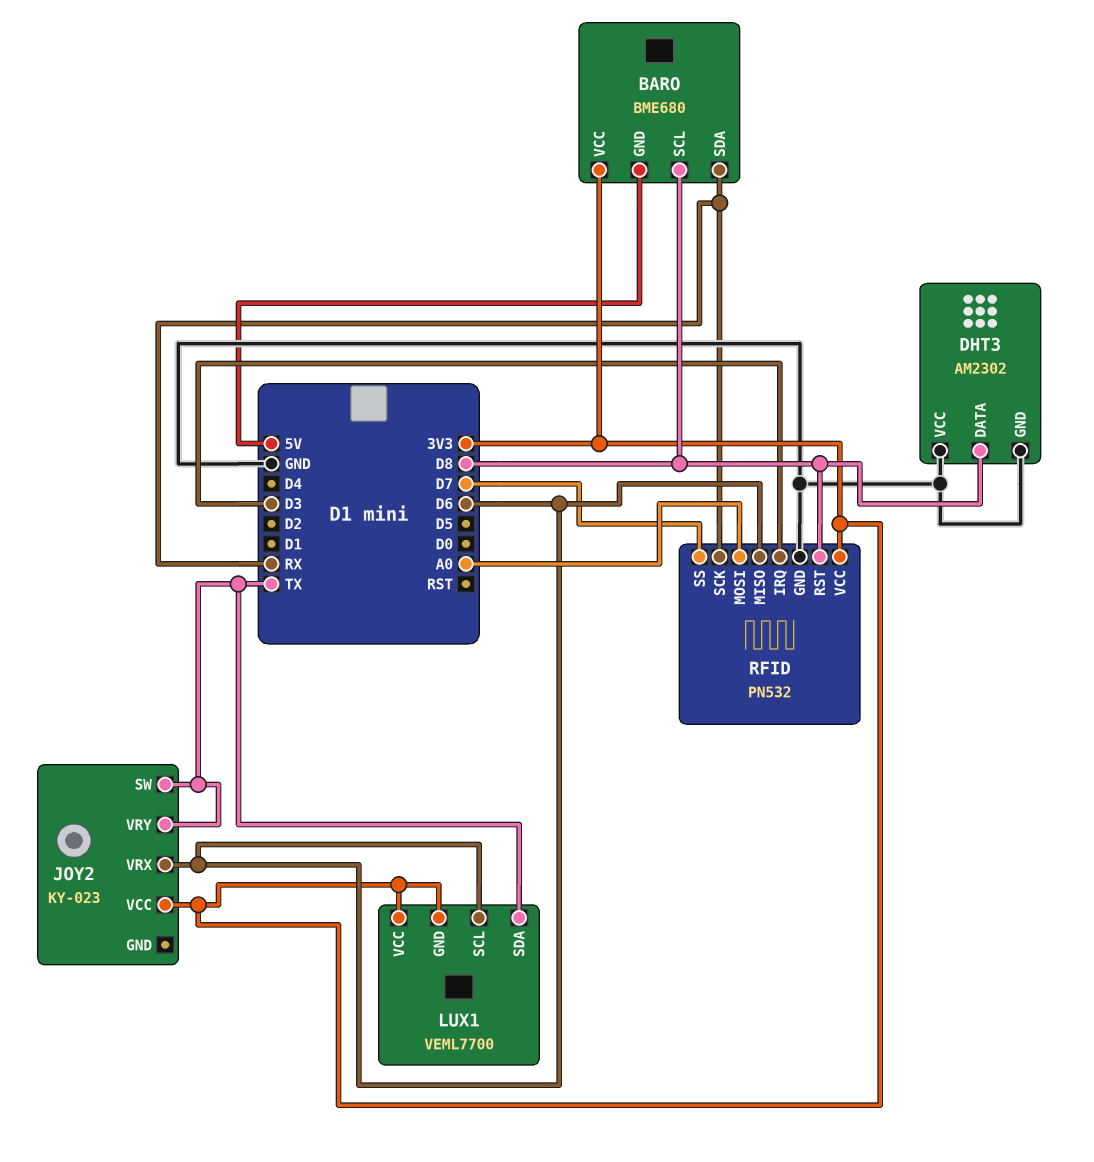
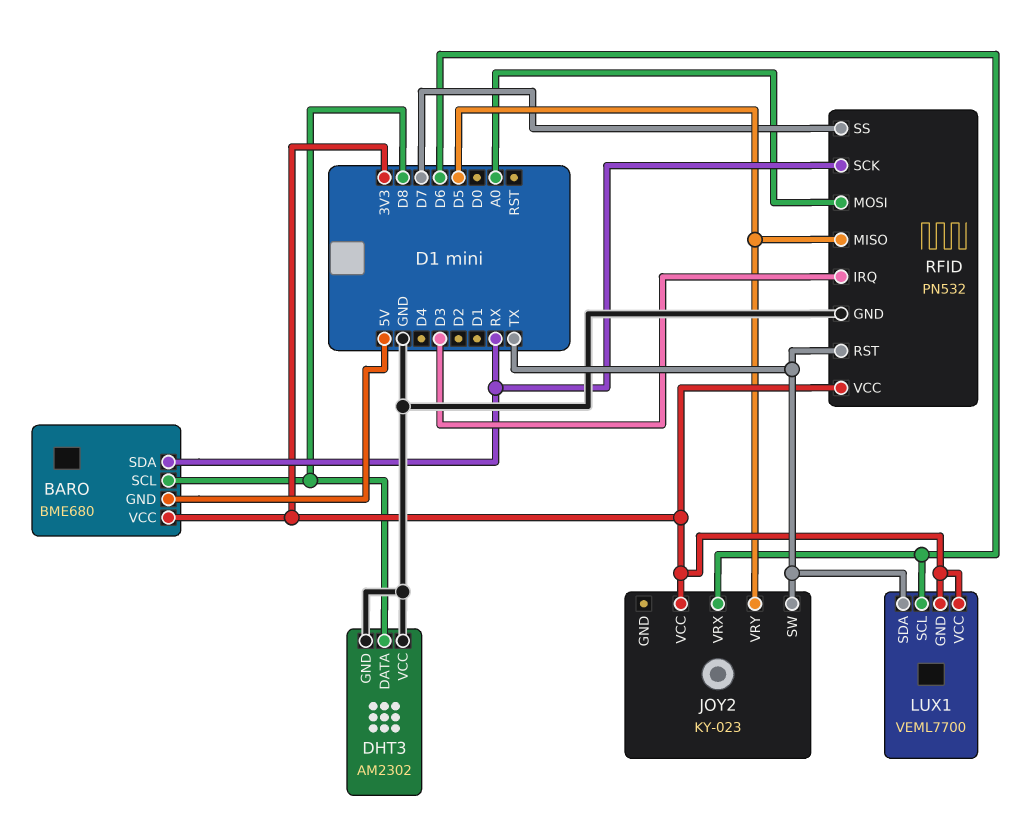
JOY2 pin VRY: TX -> D5
RFID pin MISO: D6 -> D5
RFID pin RST: D8 -> TX

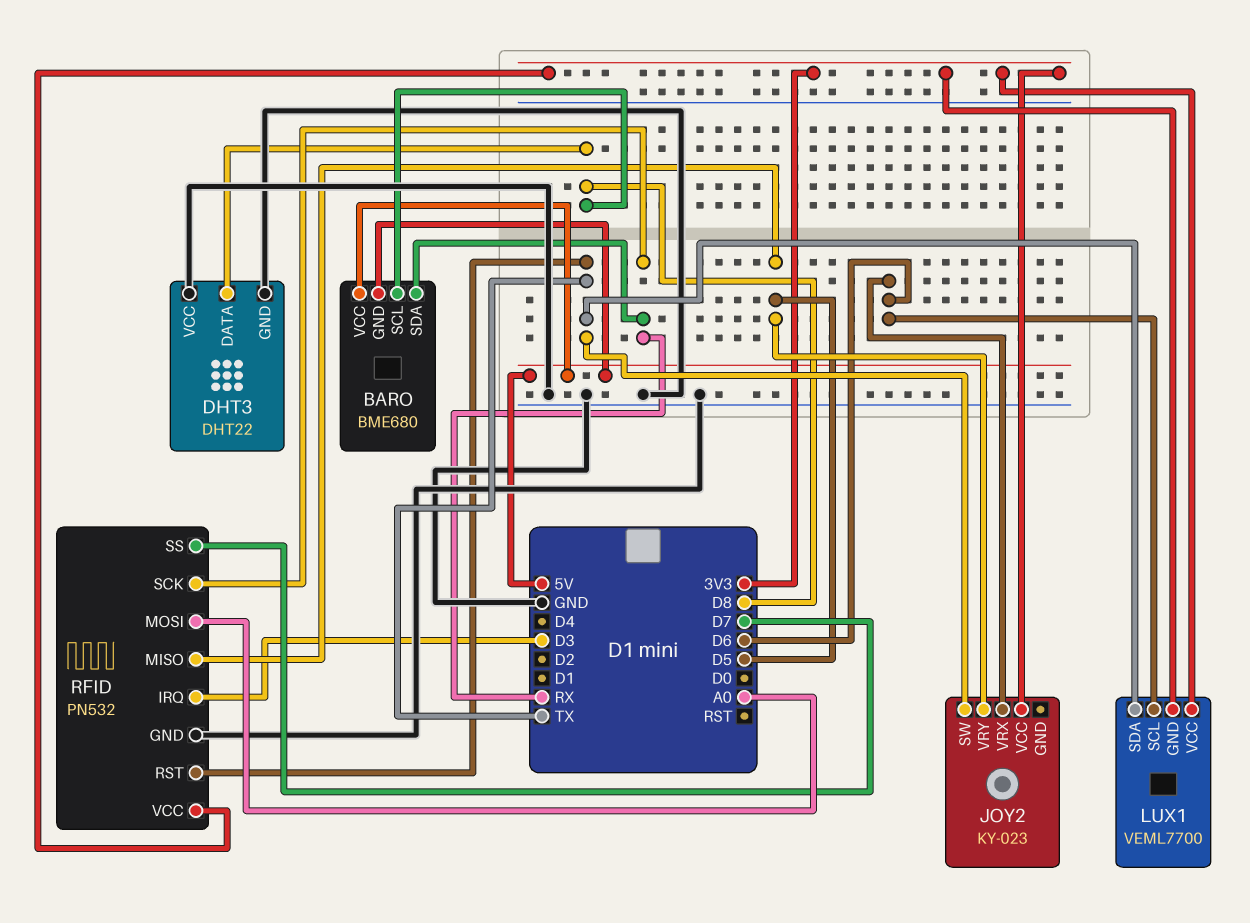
BARO pin VCC: 3V3 -> 5V
DHT3: AM2302 -> DHT22

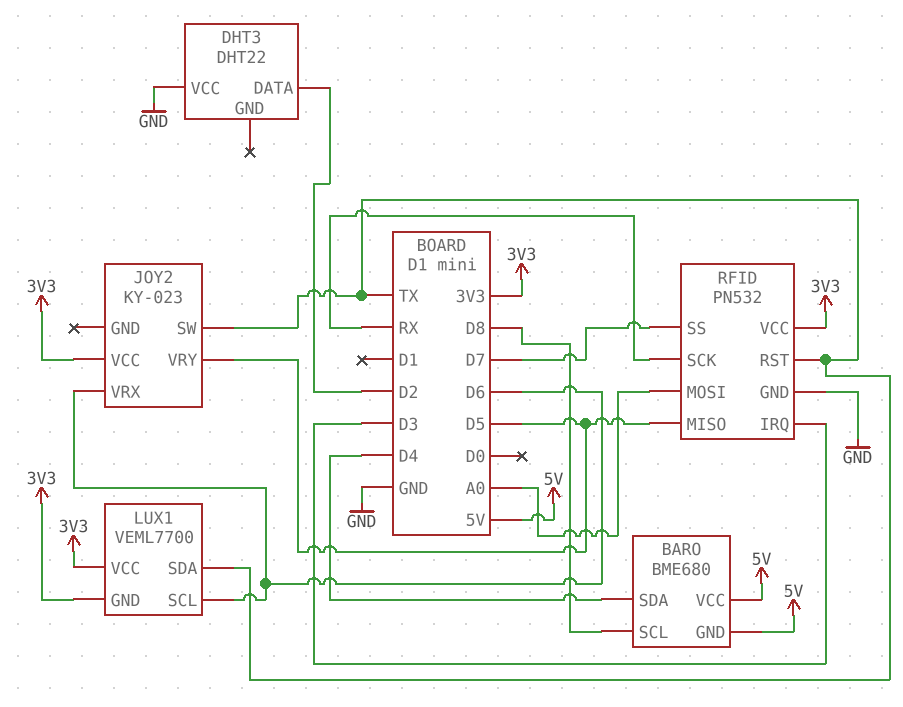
BARO pin SDA: RX -> D4
DHT3 pin DATA: D8 -> D2
DHT3 pin GND: GND -> none

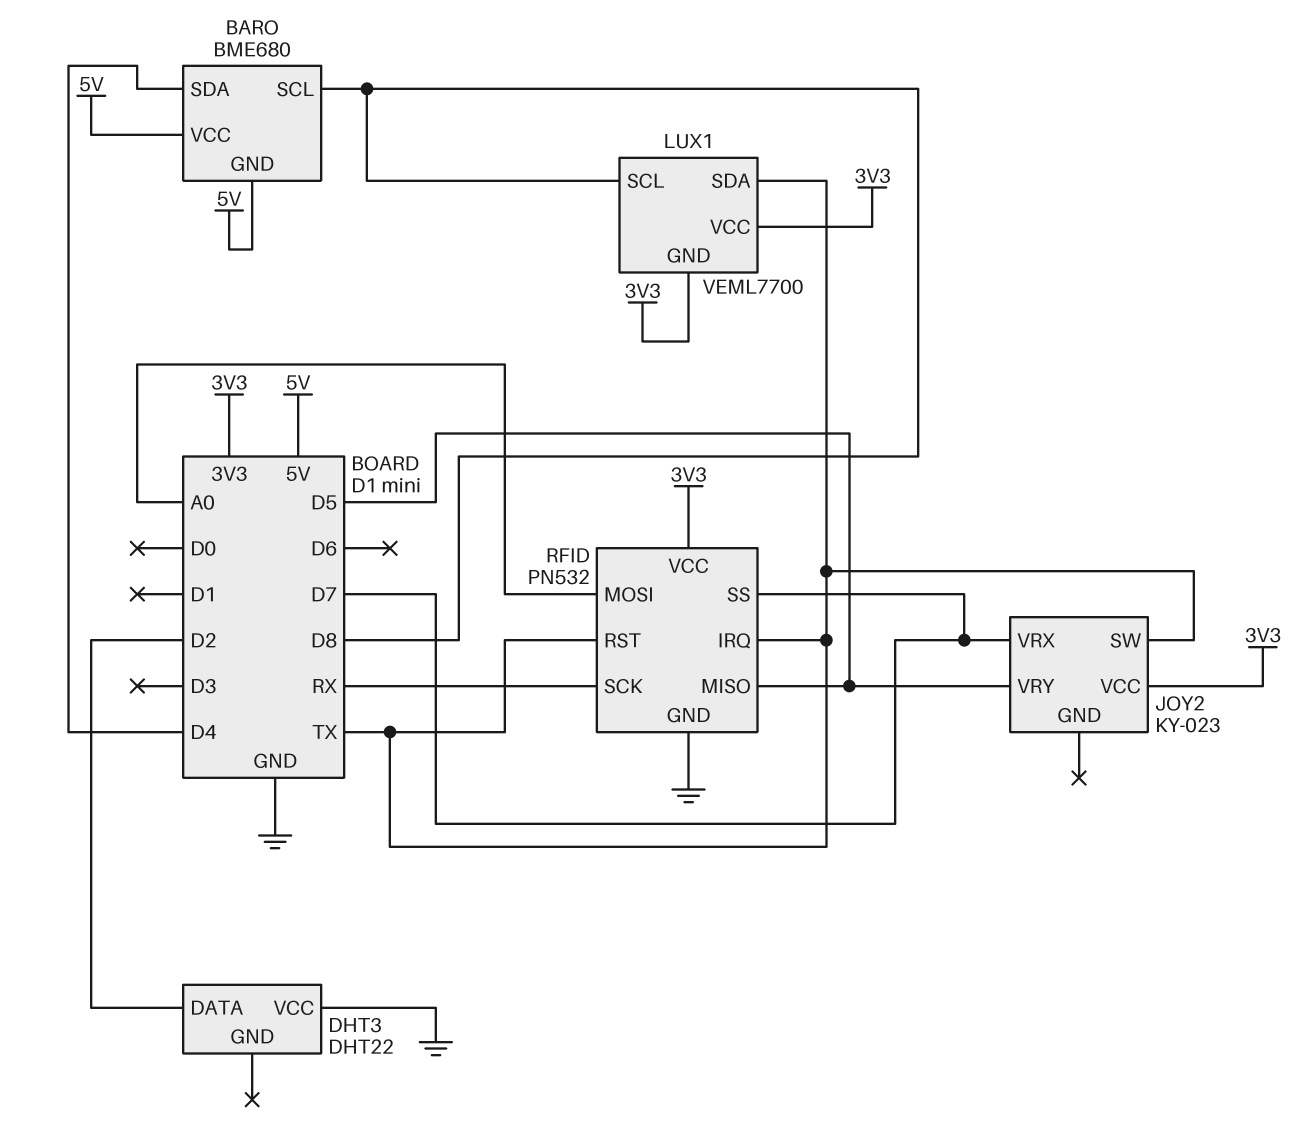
JOY2 pin VRX: D6 -> D7
LUX1 pin SCL: D6 -> D8
RFID pin IRQ: D3 -> TX

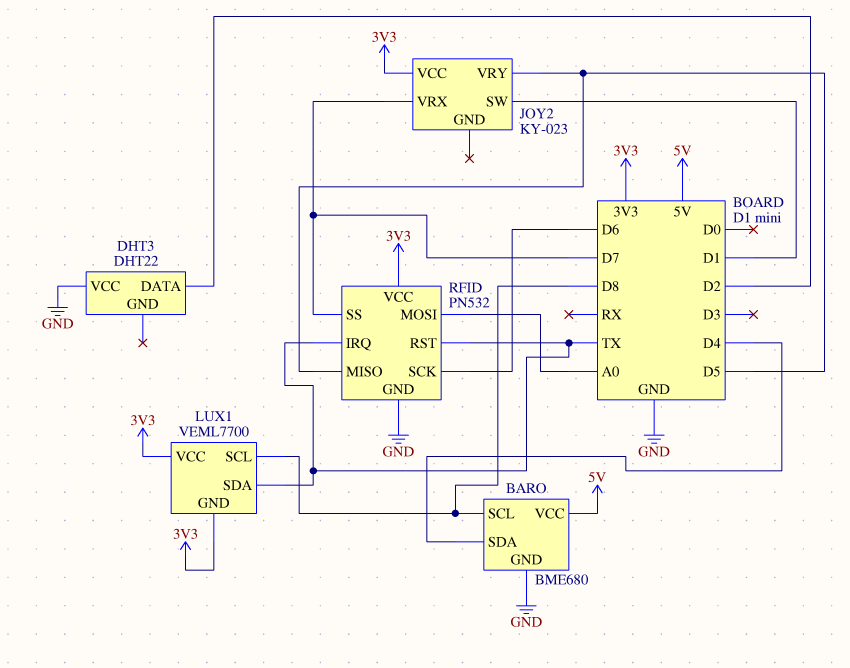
BARO pin GND: 5V -> GND
JOY2 pin SW: TX -> D1
RFID pin SCK: RX -> D6

